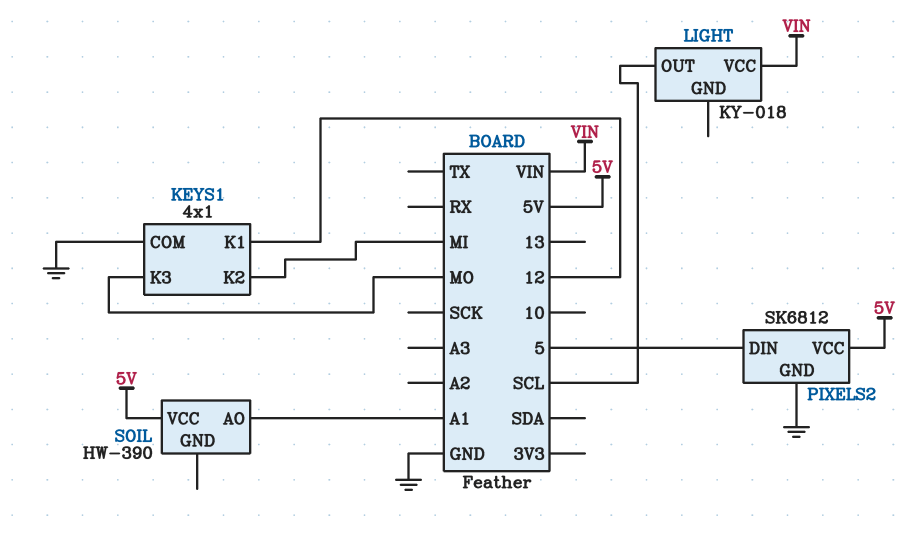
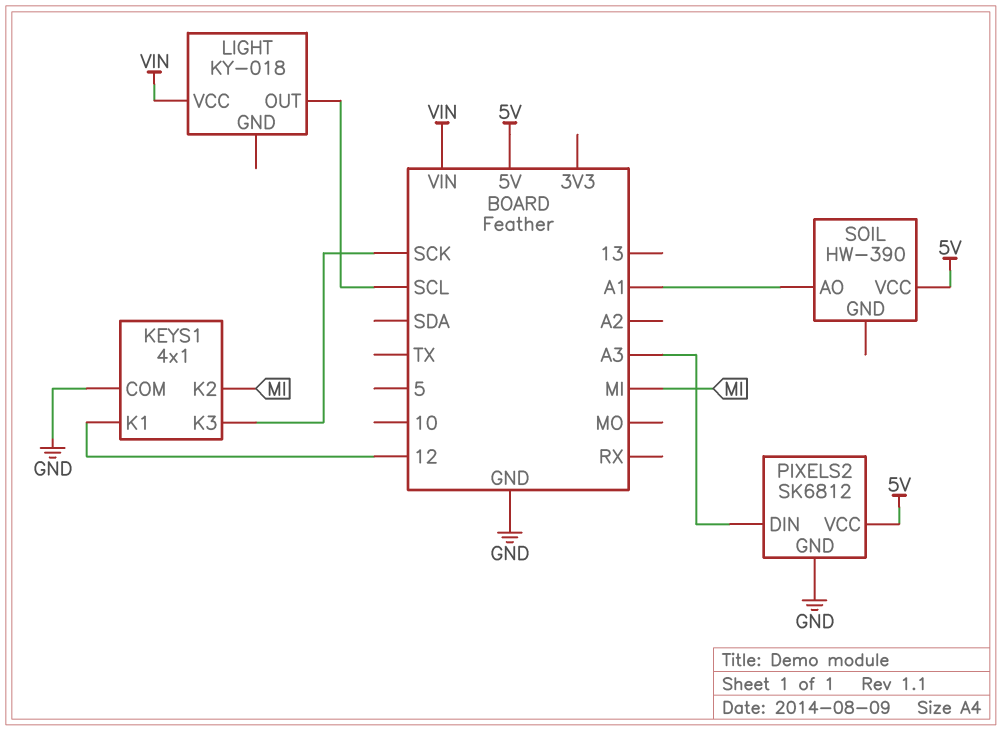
KEYS1 pin K3: MO -> SCK
PIXELS2 pin DIN: 5 -> A3

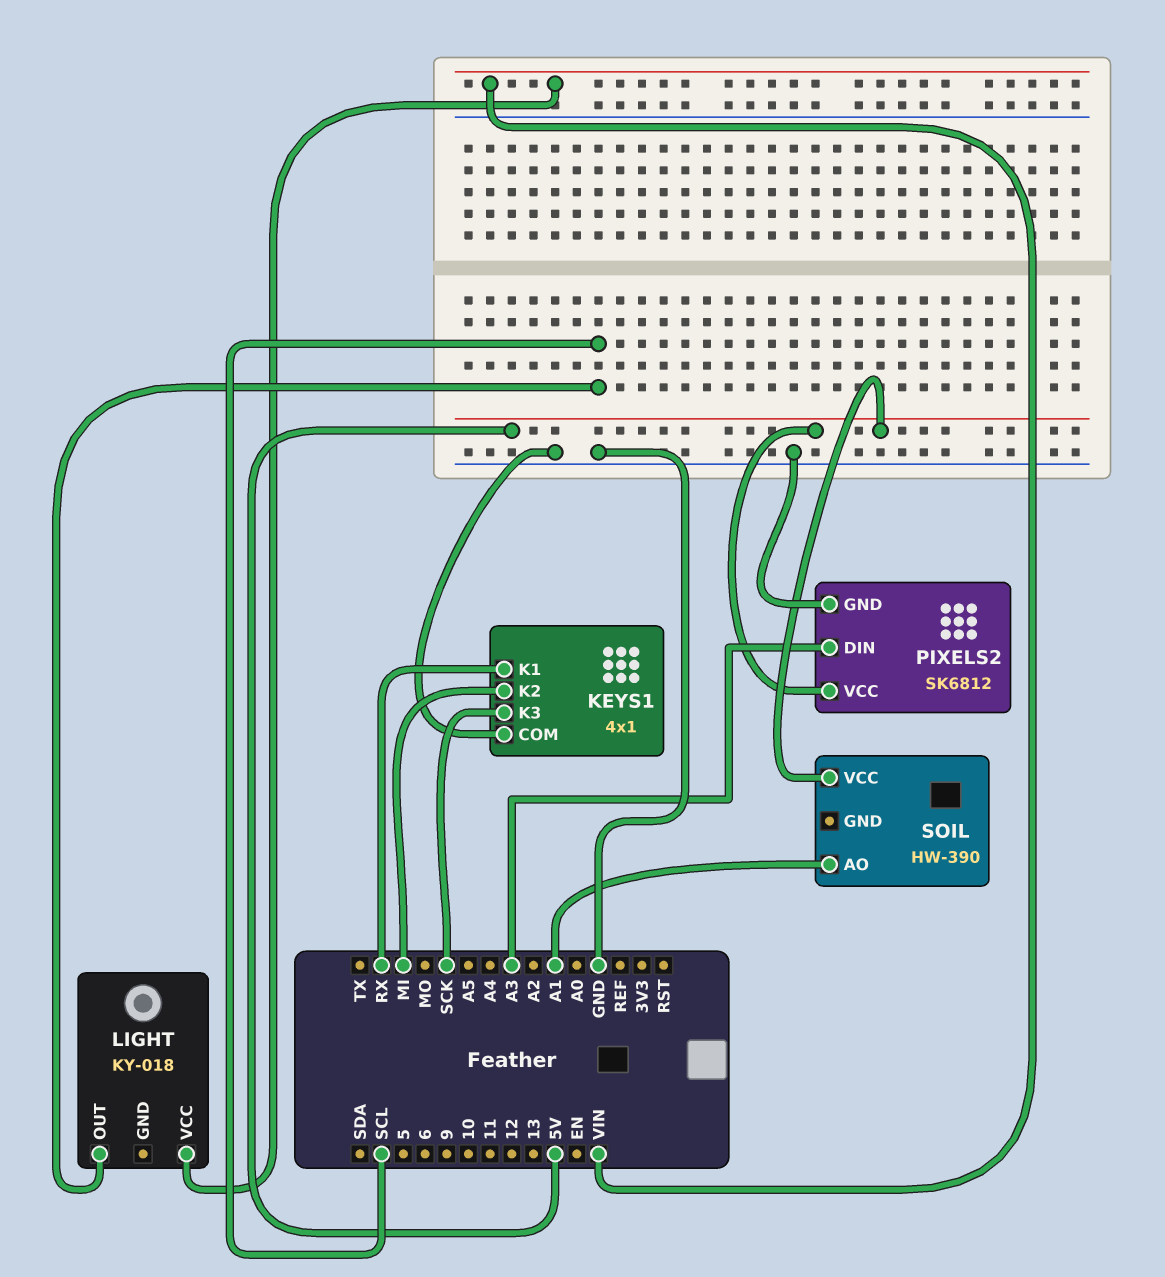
KEYS1 pin K1: 12 -> RX

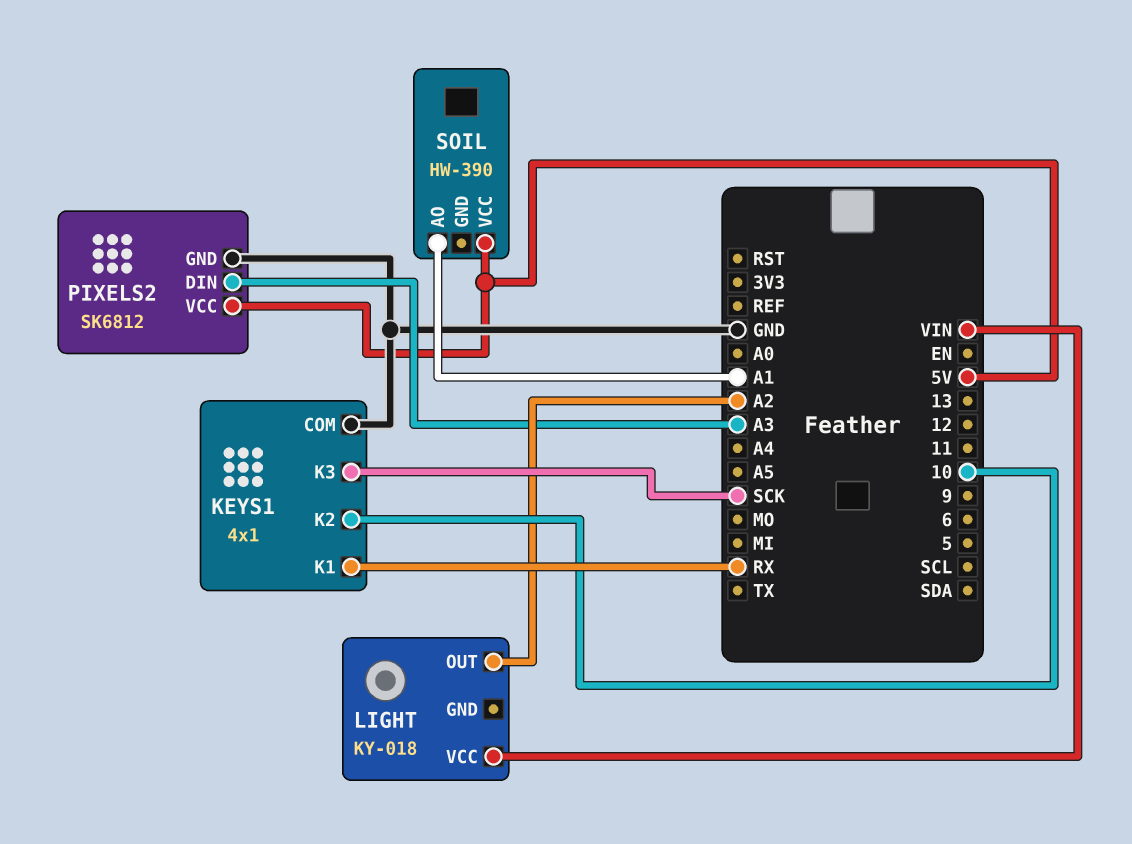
KEYS1 pin K2: MI -> 10
LIGHT pin OUT: SCL -> A2

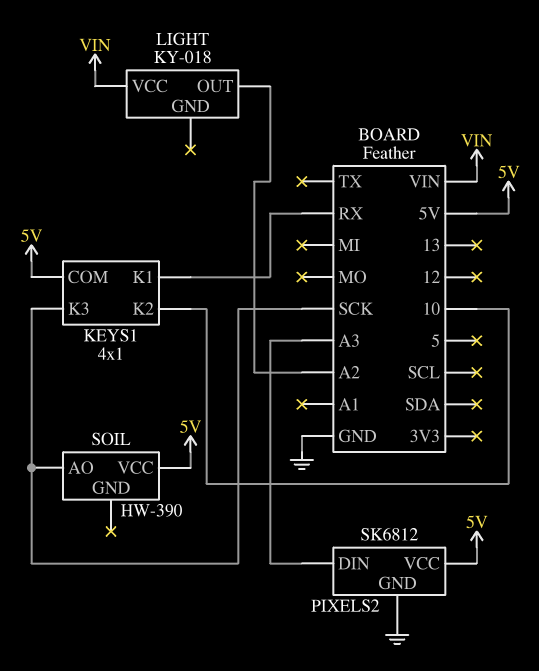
KEYS1 pin COM: GND -> 5V
SOIL pin AO: A1 -> SCK

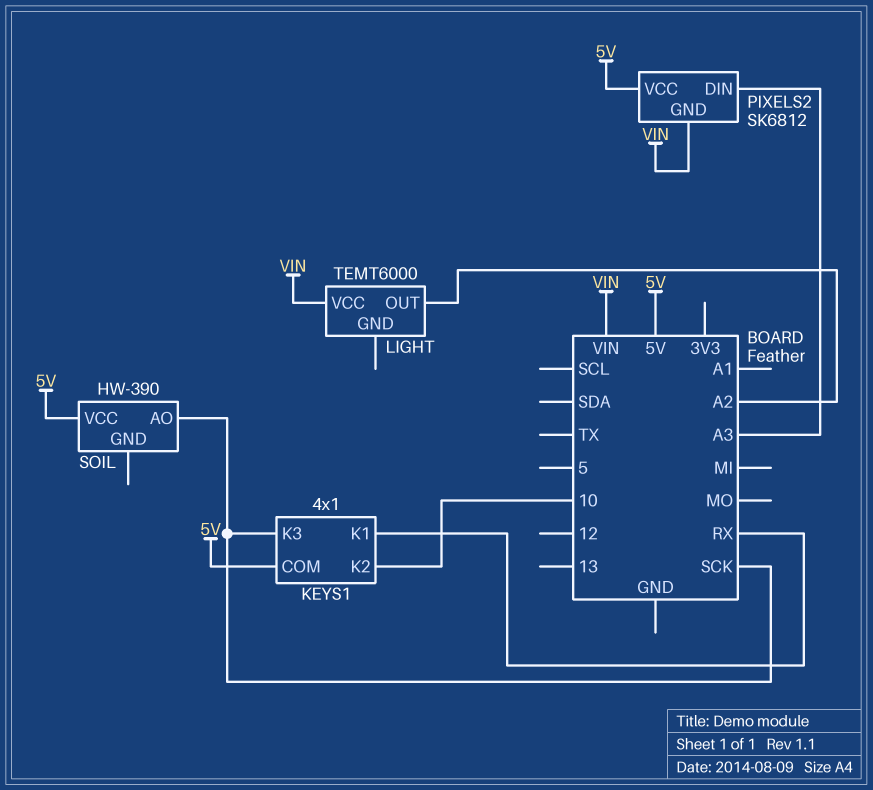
LIGHT: KY-018 -> TEMT6000
PIXELS2 pin GND: GND -> VIN

